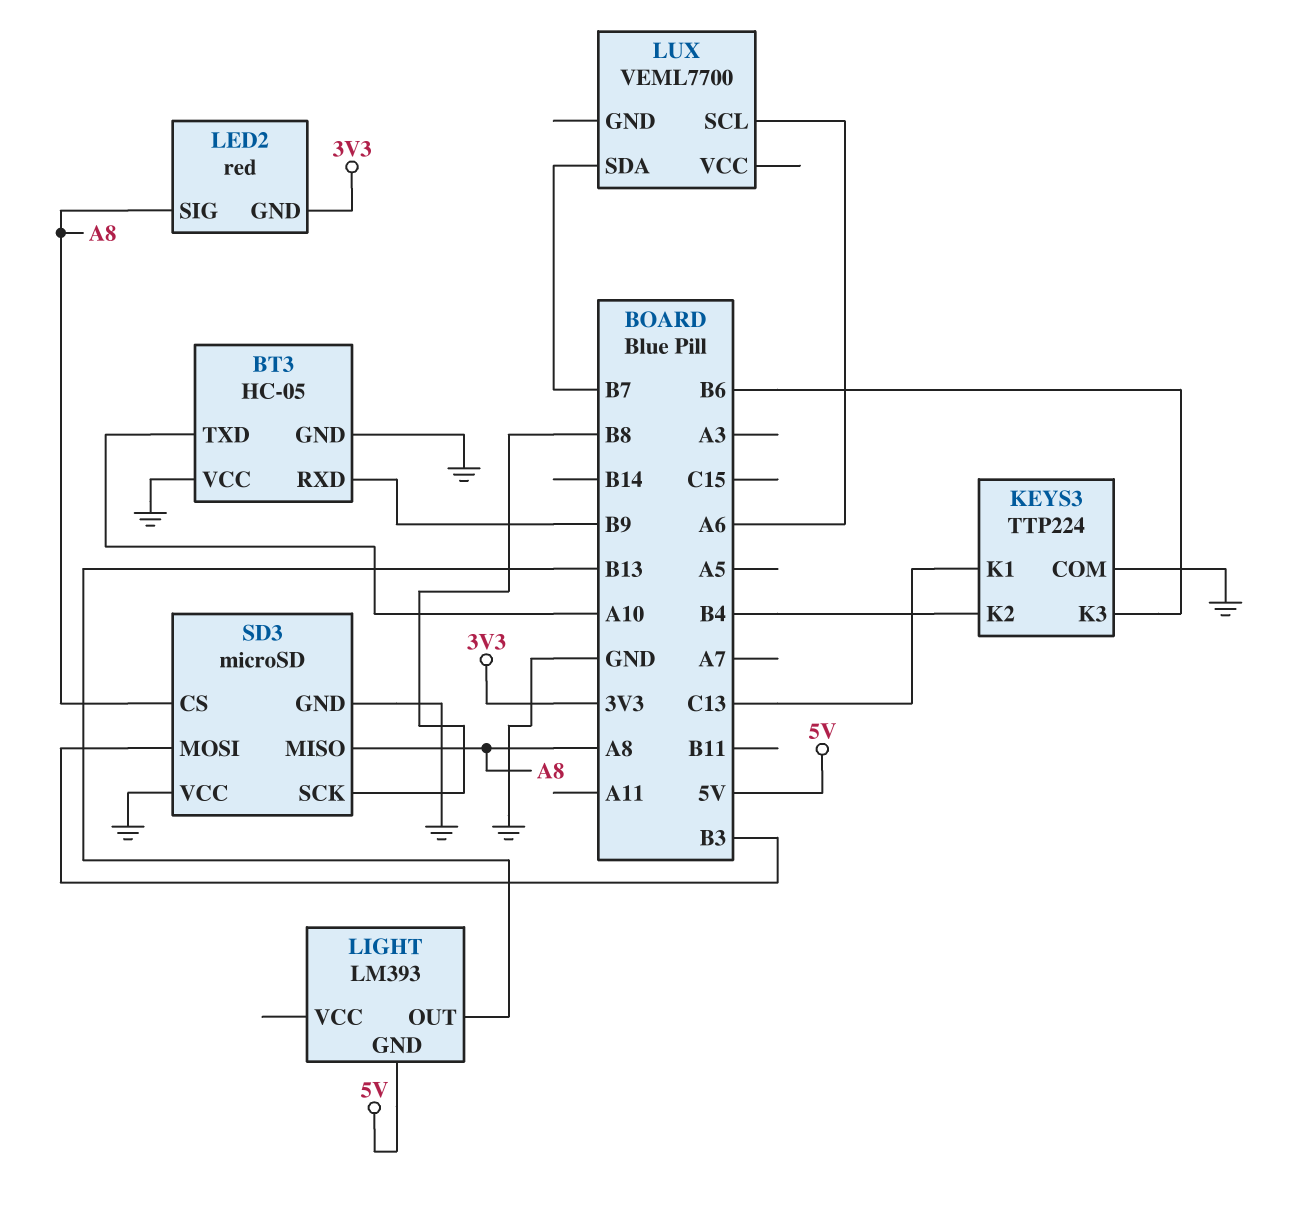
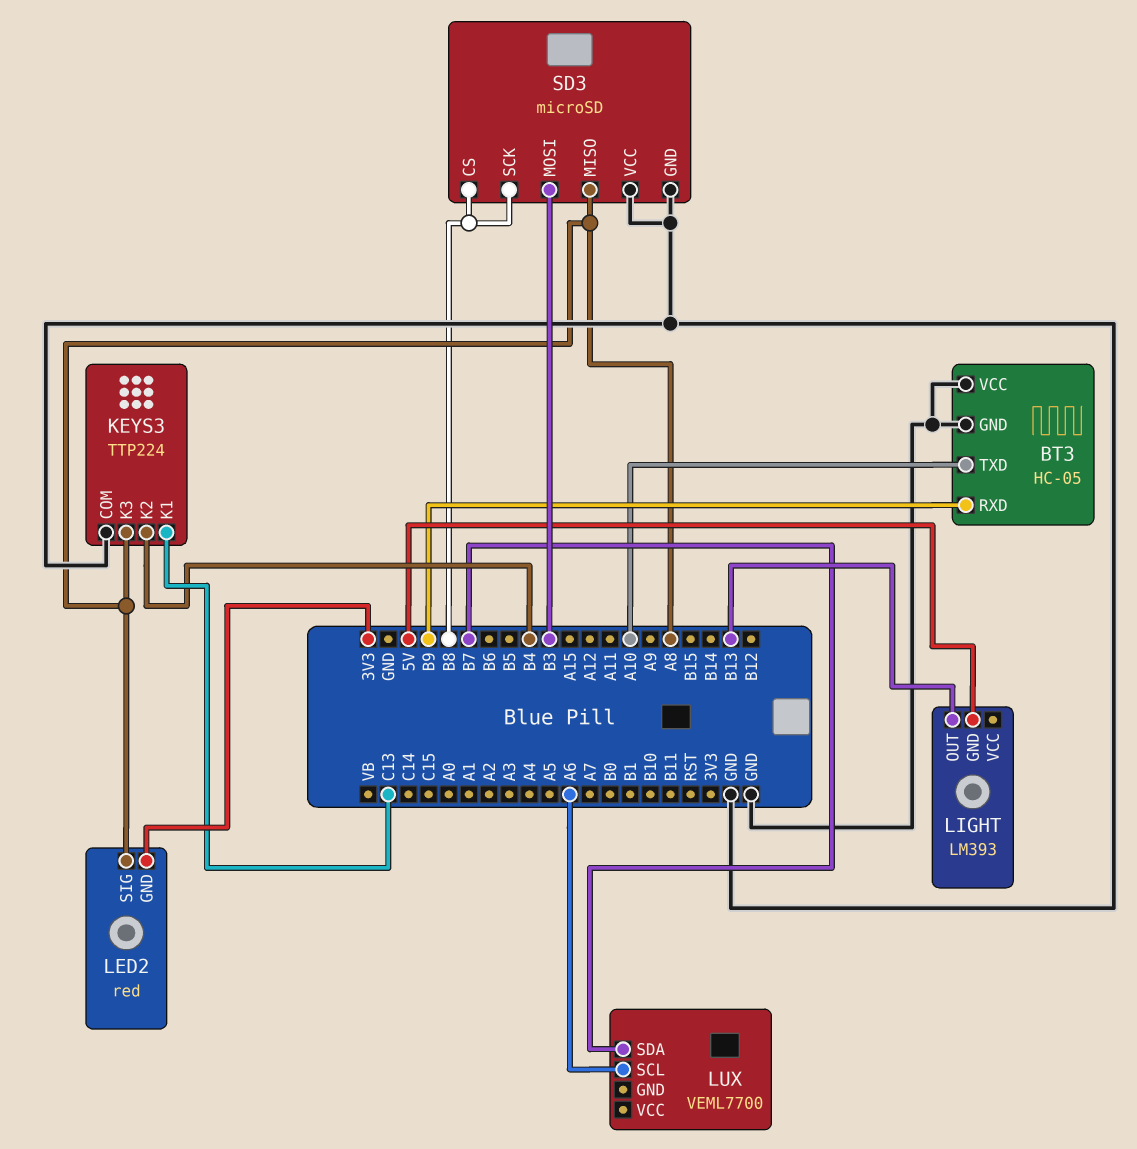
KEYS3 pin K3: B6 -> A8
SD3 pin CS: A8 -> B8

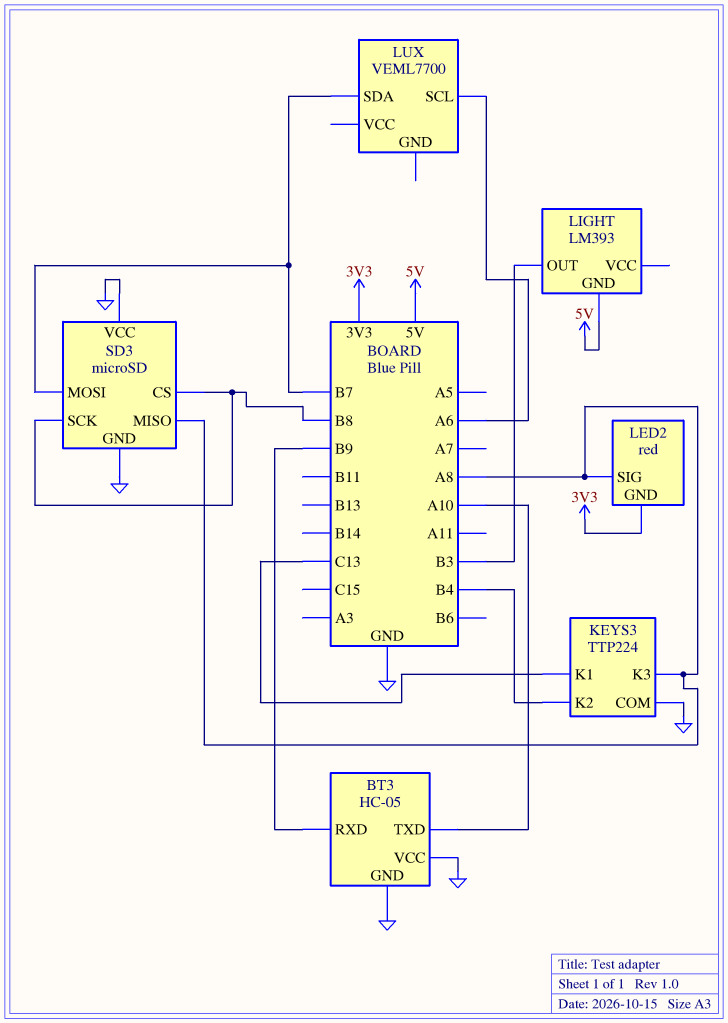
LIGHT pin OUT: B13 -> B3
SD3 pin MOSI: B3 -> B7

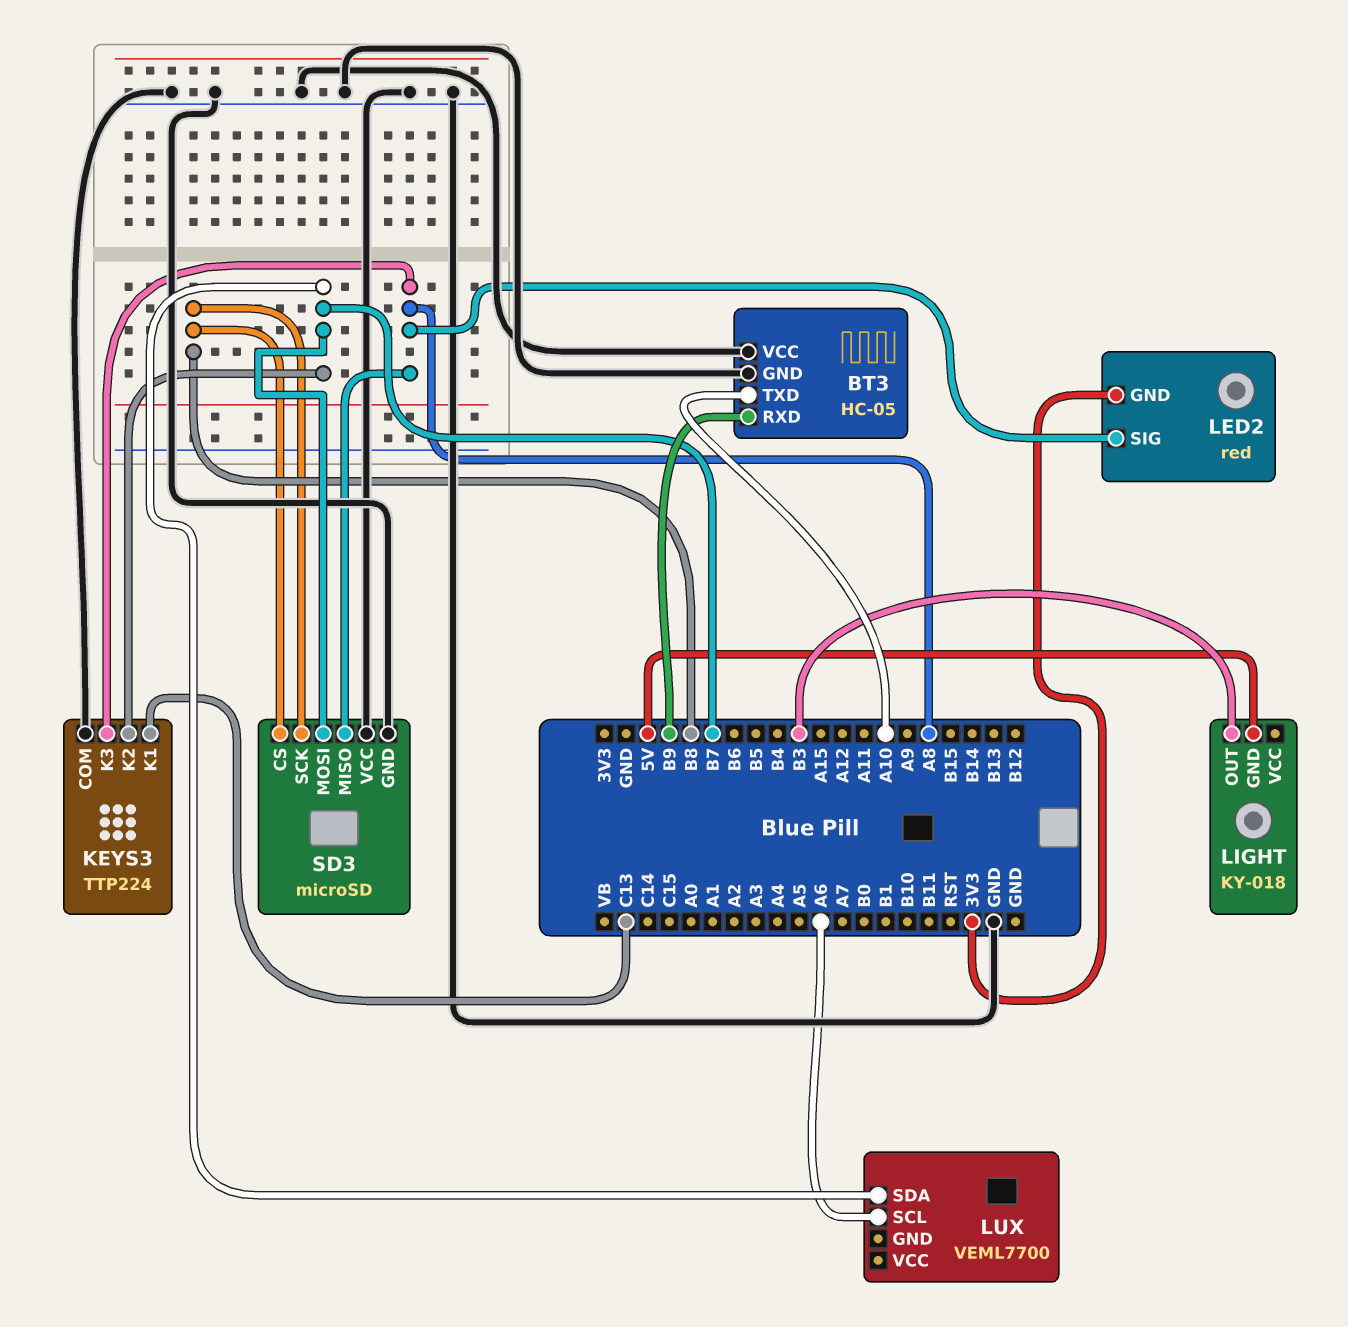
KEYS3 pin K2: B4 -> B7
LIGHT: LM393 -> KY-018

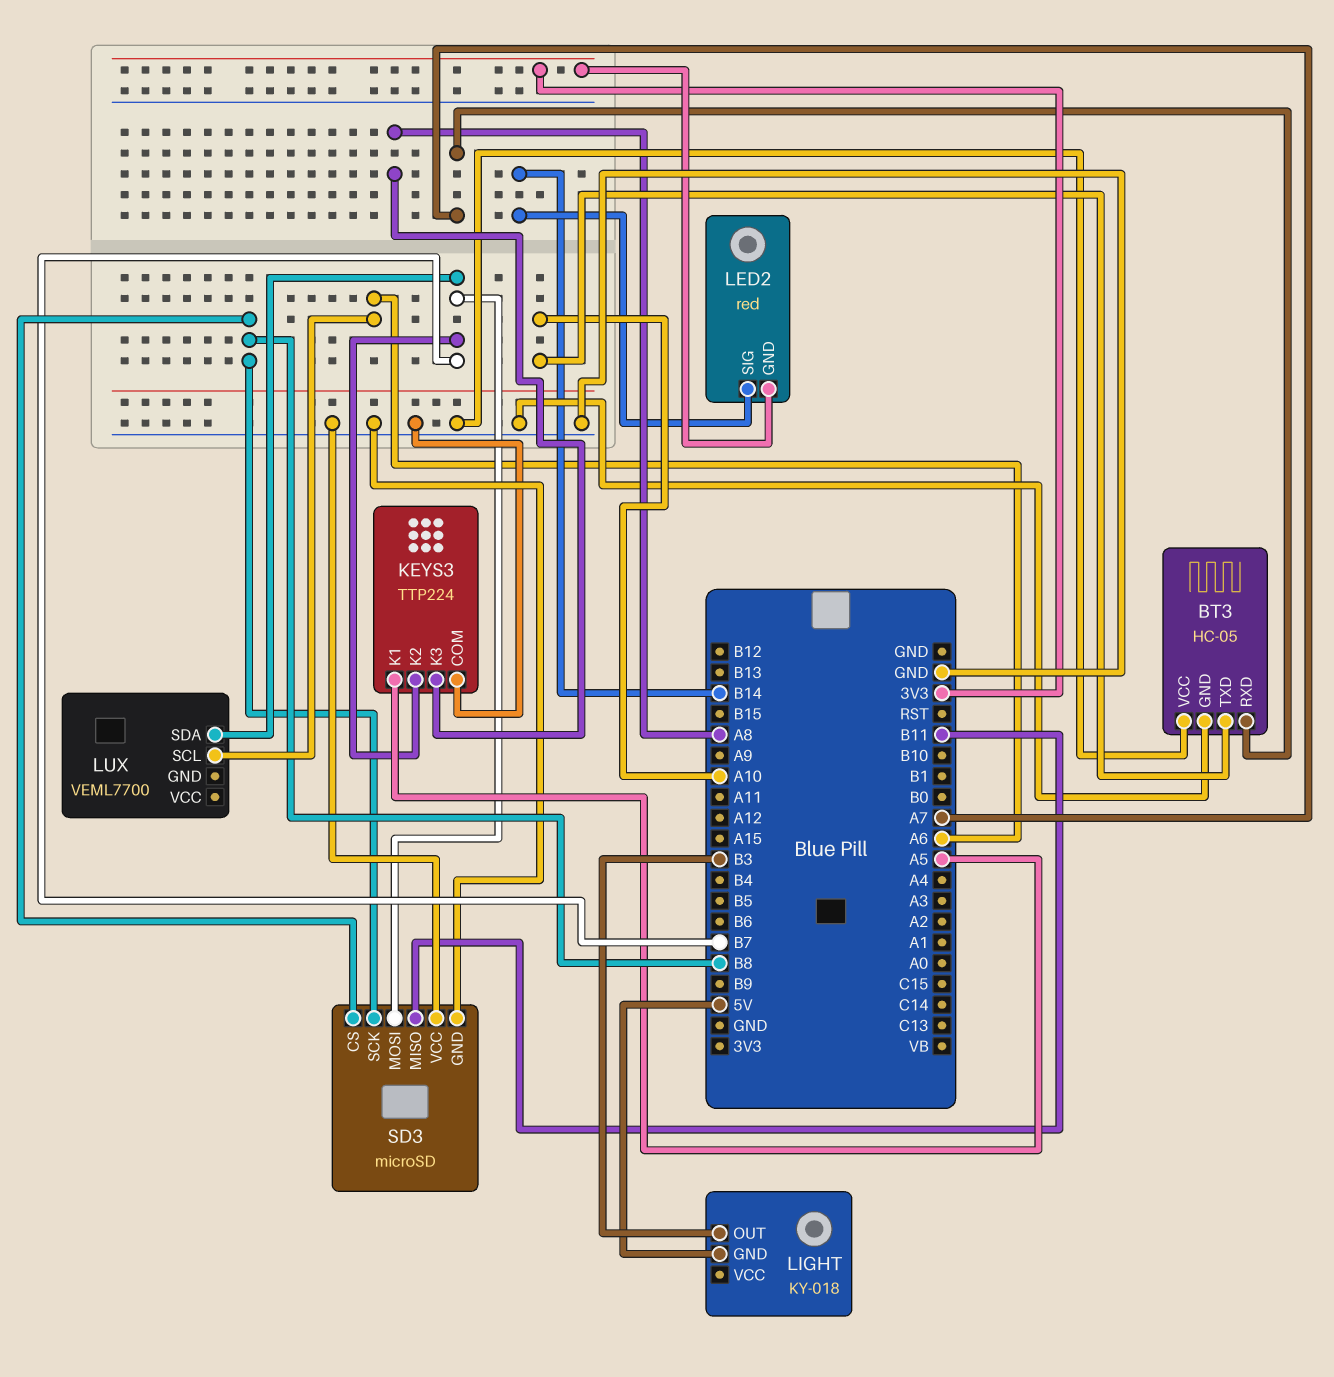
BT3 pin RXD: B9 -> A7
KEYS3 pin K1: C13 -> A5
LED2 pin SIG: A8 -> B14
SD3 pin MISO: A8 -> B11

